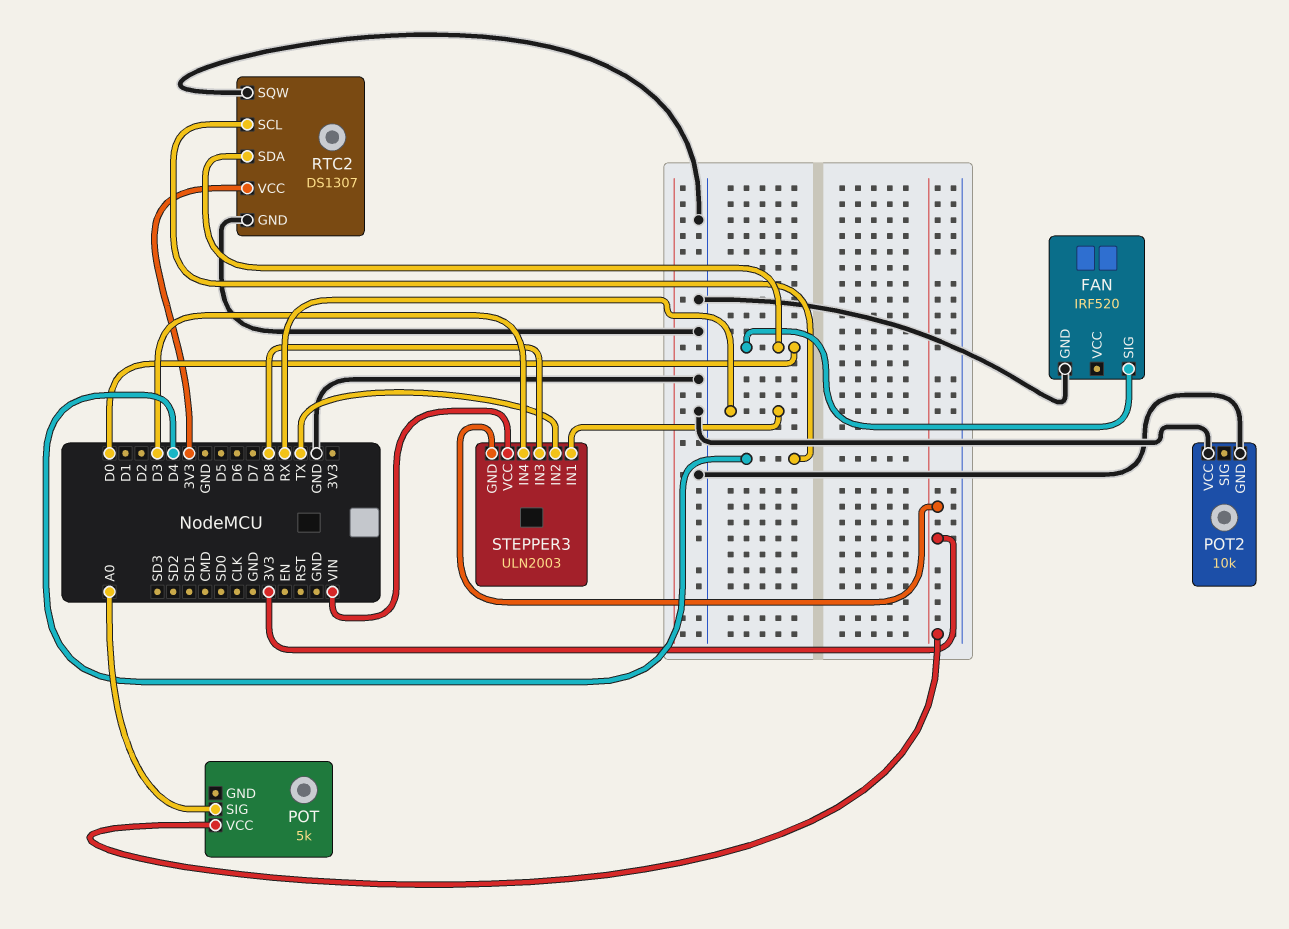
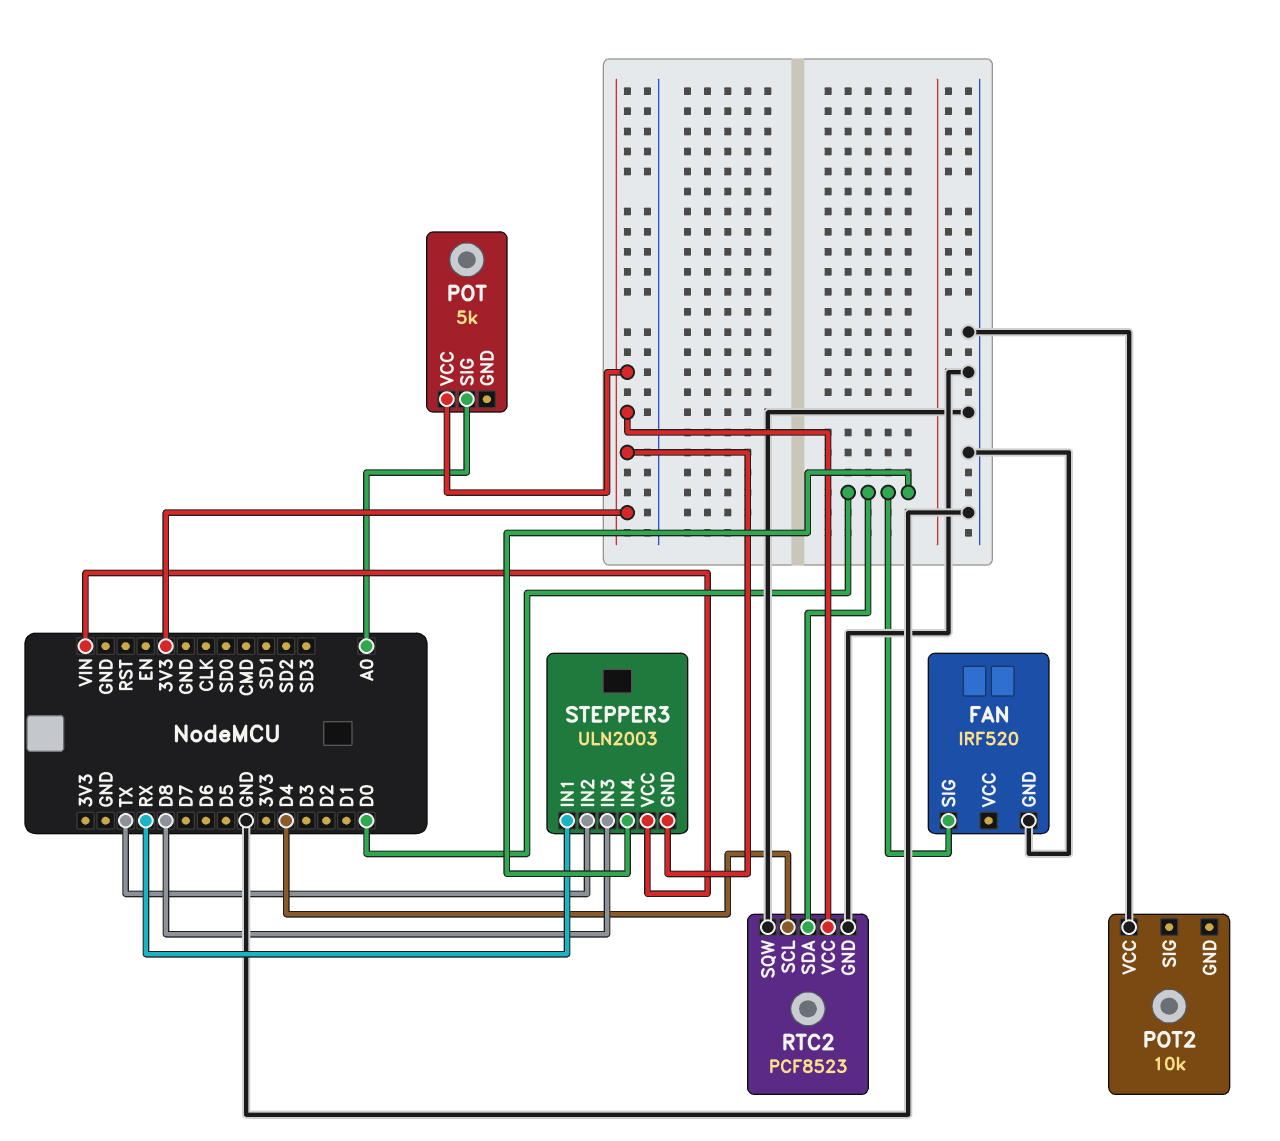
POT2 pin GND: GND -> none
RTC2: DS1307 -> PCF8523
STEPPER3 pin IN4: D3 -> D0

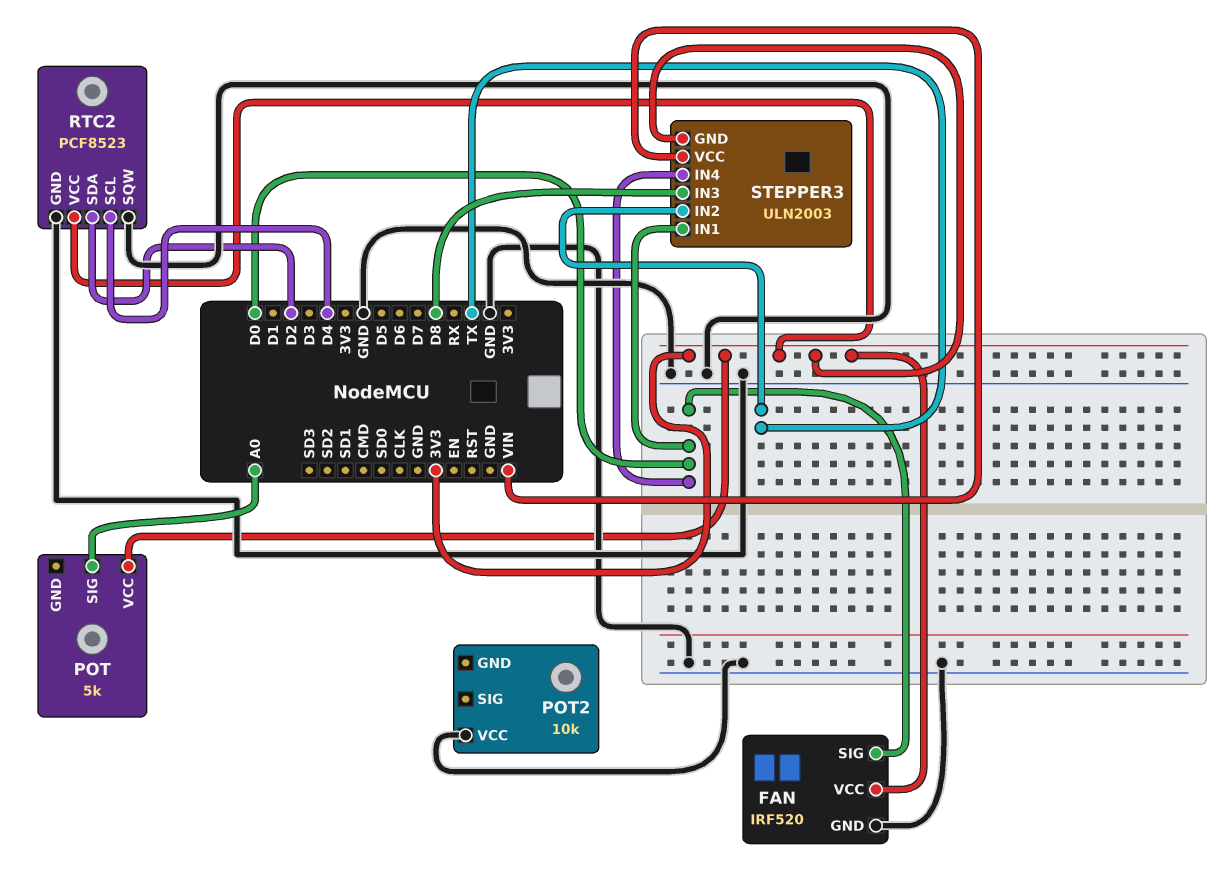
FAN pin VCC: none -> 3V3
RTC2 pin SDA: D0 -> D2
STEPPER3 pin IN1: RX -> D0

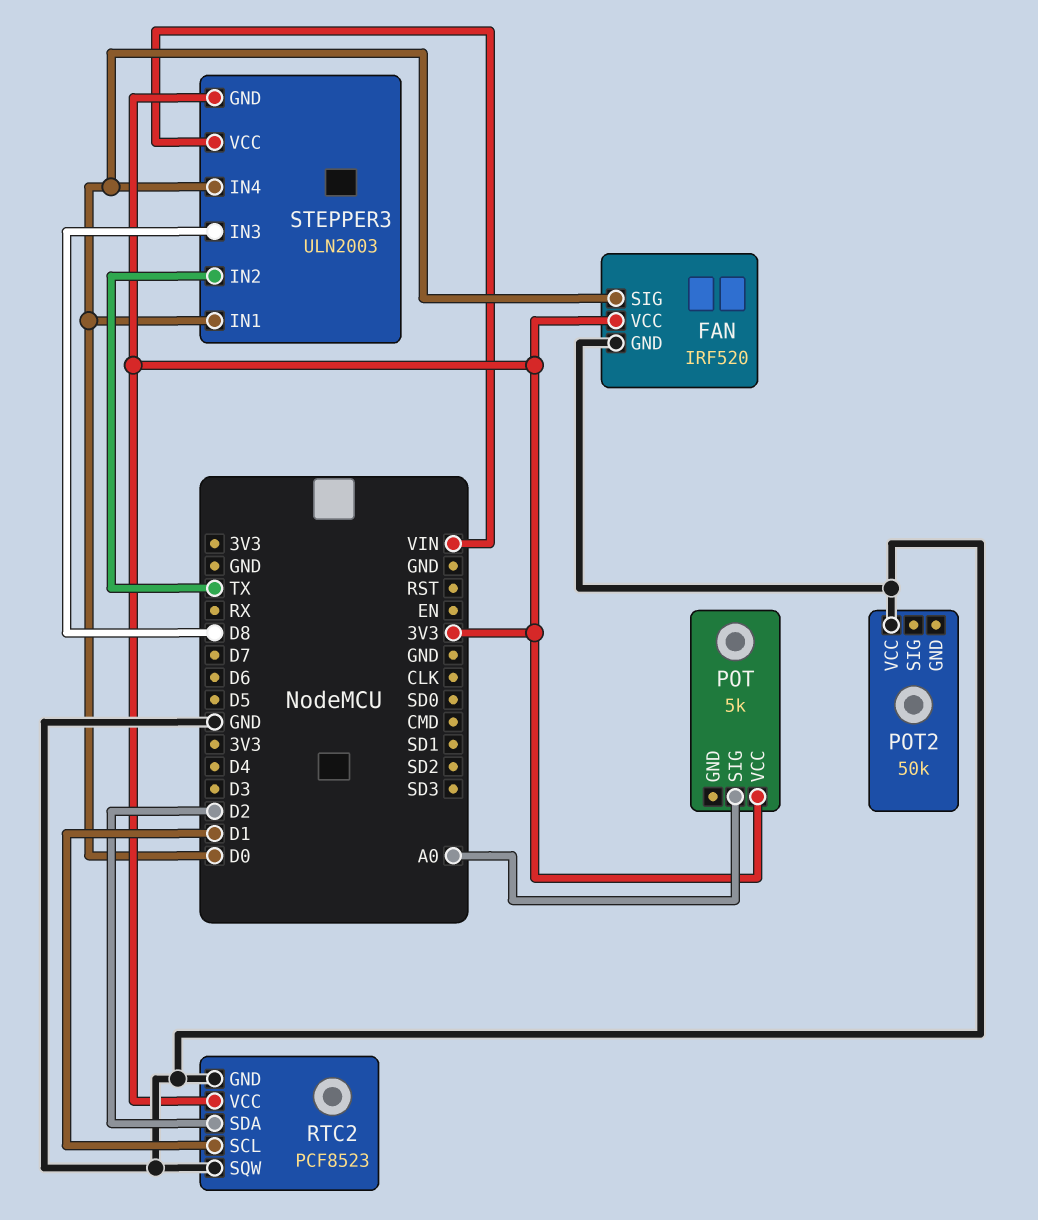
POT2: 10k -> 50k
RTC2 pin SCL: D4 -> D1

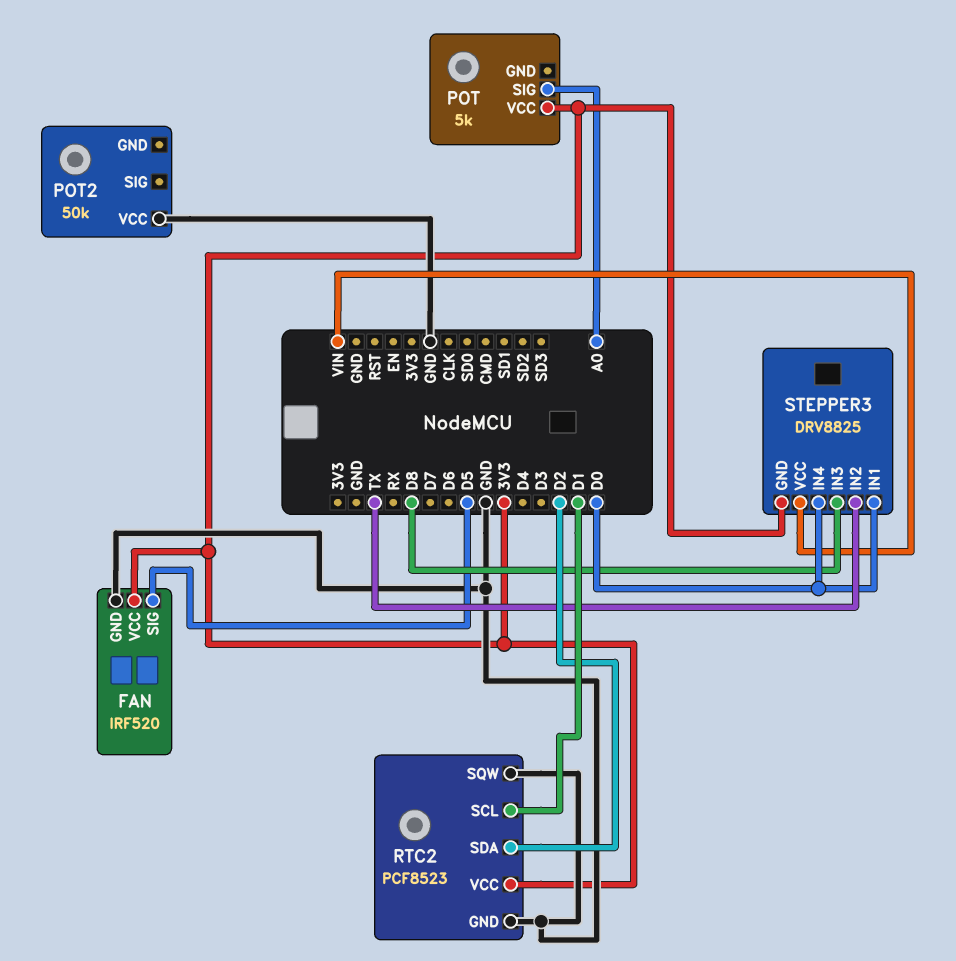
FAN pin SIG: D0 -> D5
STEPPER3: ULN2003 -> DRV8825

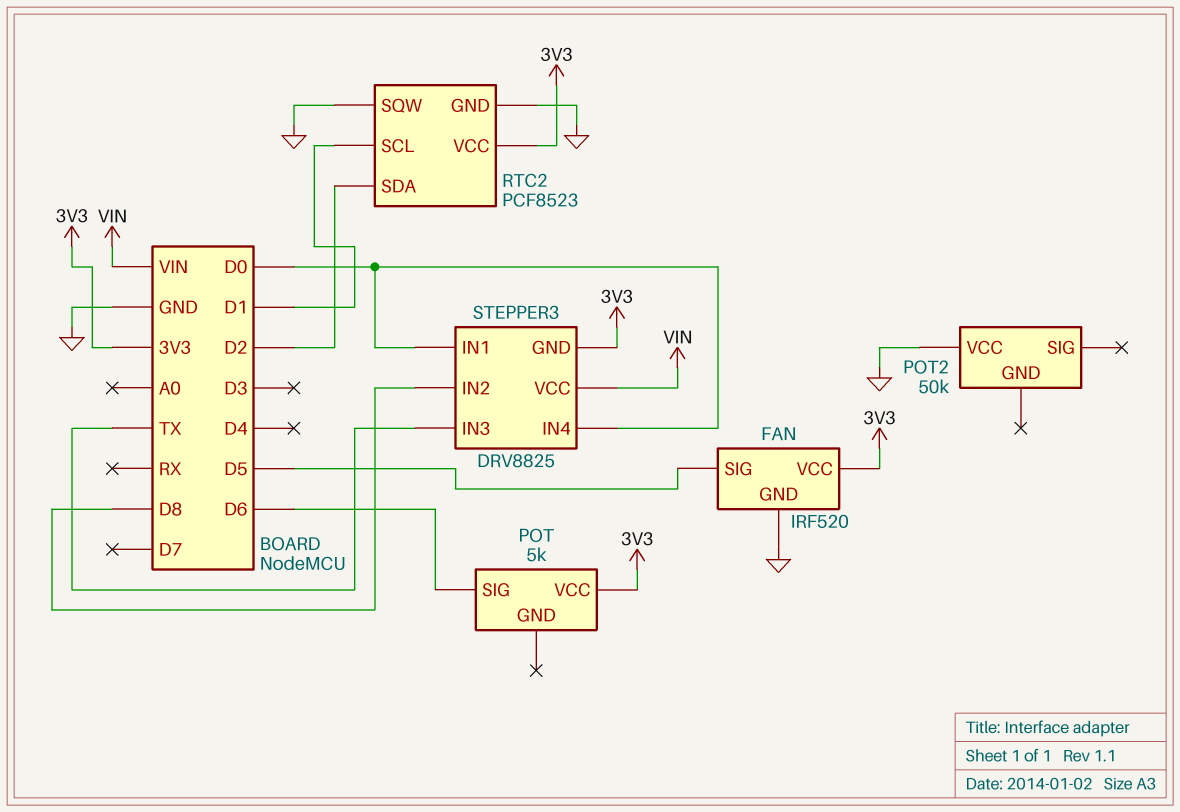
POT pin SIG: A0 -> D6
STEPPER3 pin IN2: TX -> D8
STEPPER3 pin IN3: D8 -> TX

